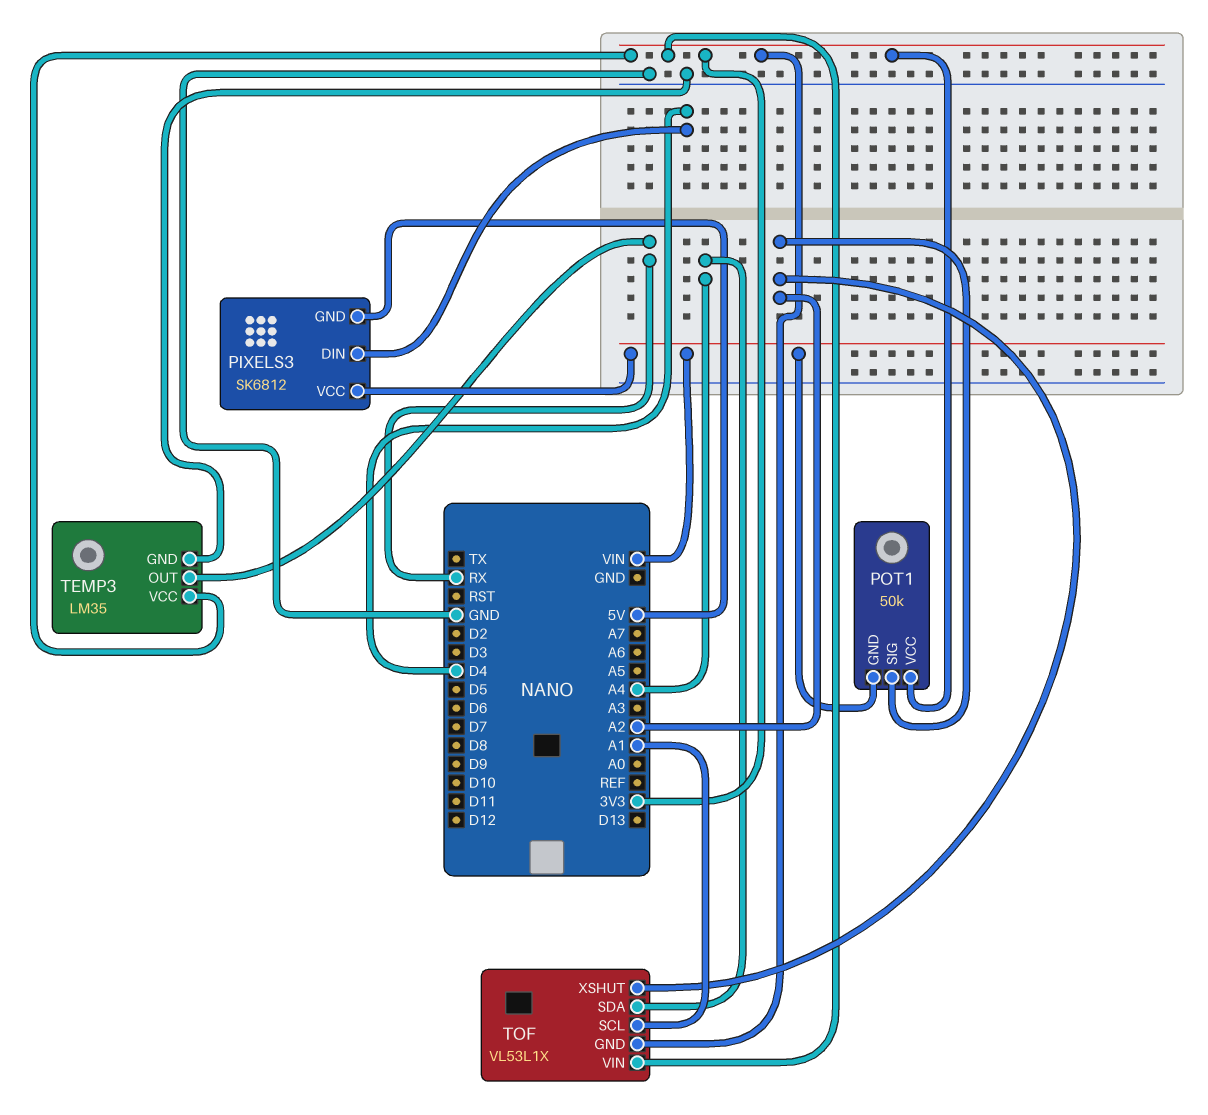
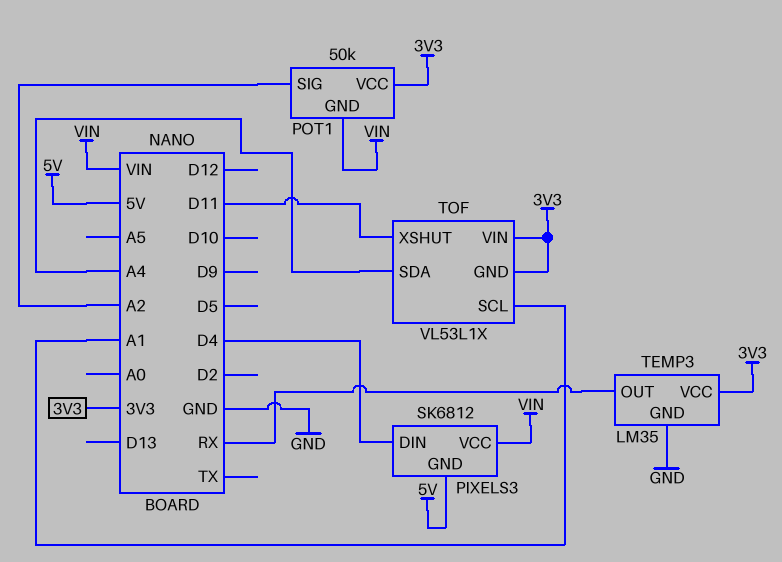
TOF pin XSHUT: A2 -> D11

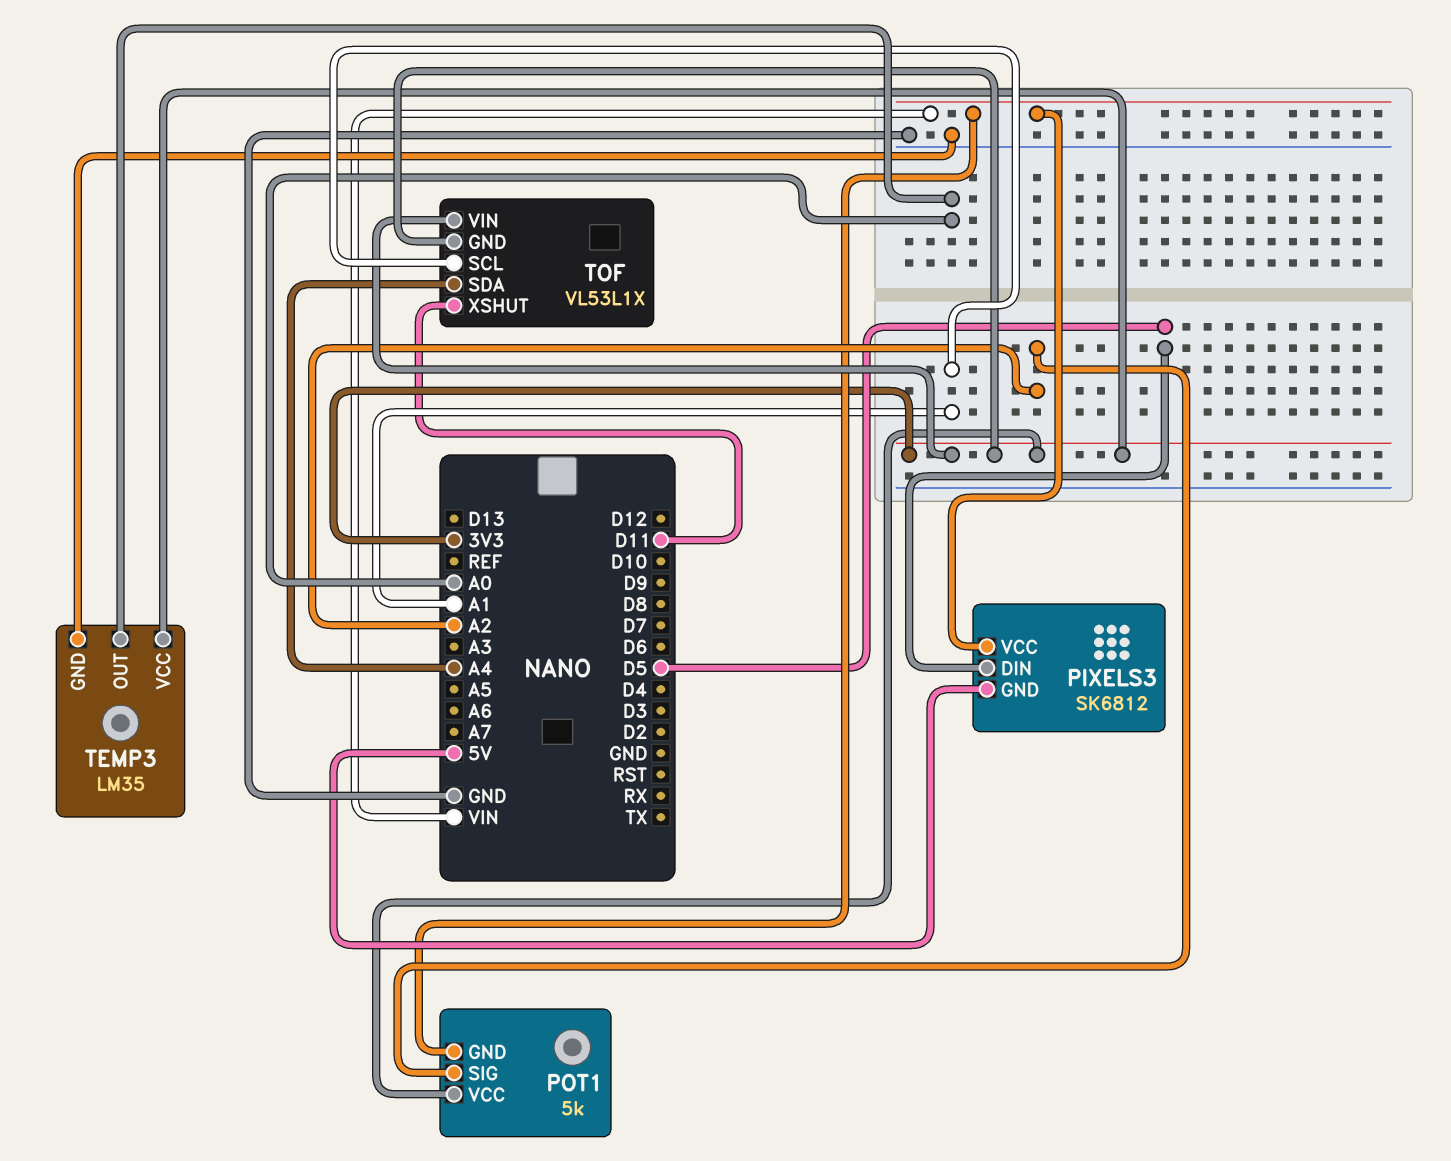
PIXELS3 pin DIN: D4 -> D5
POT1: 50k -> 5k
TEMP3 pin OUT: RX -> A0

